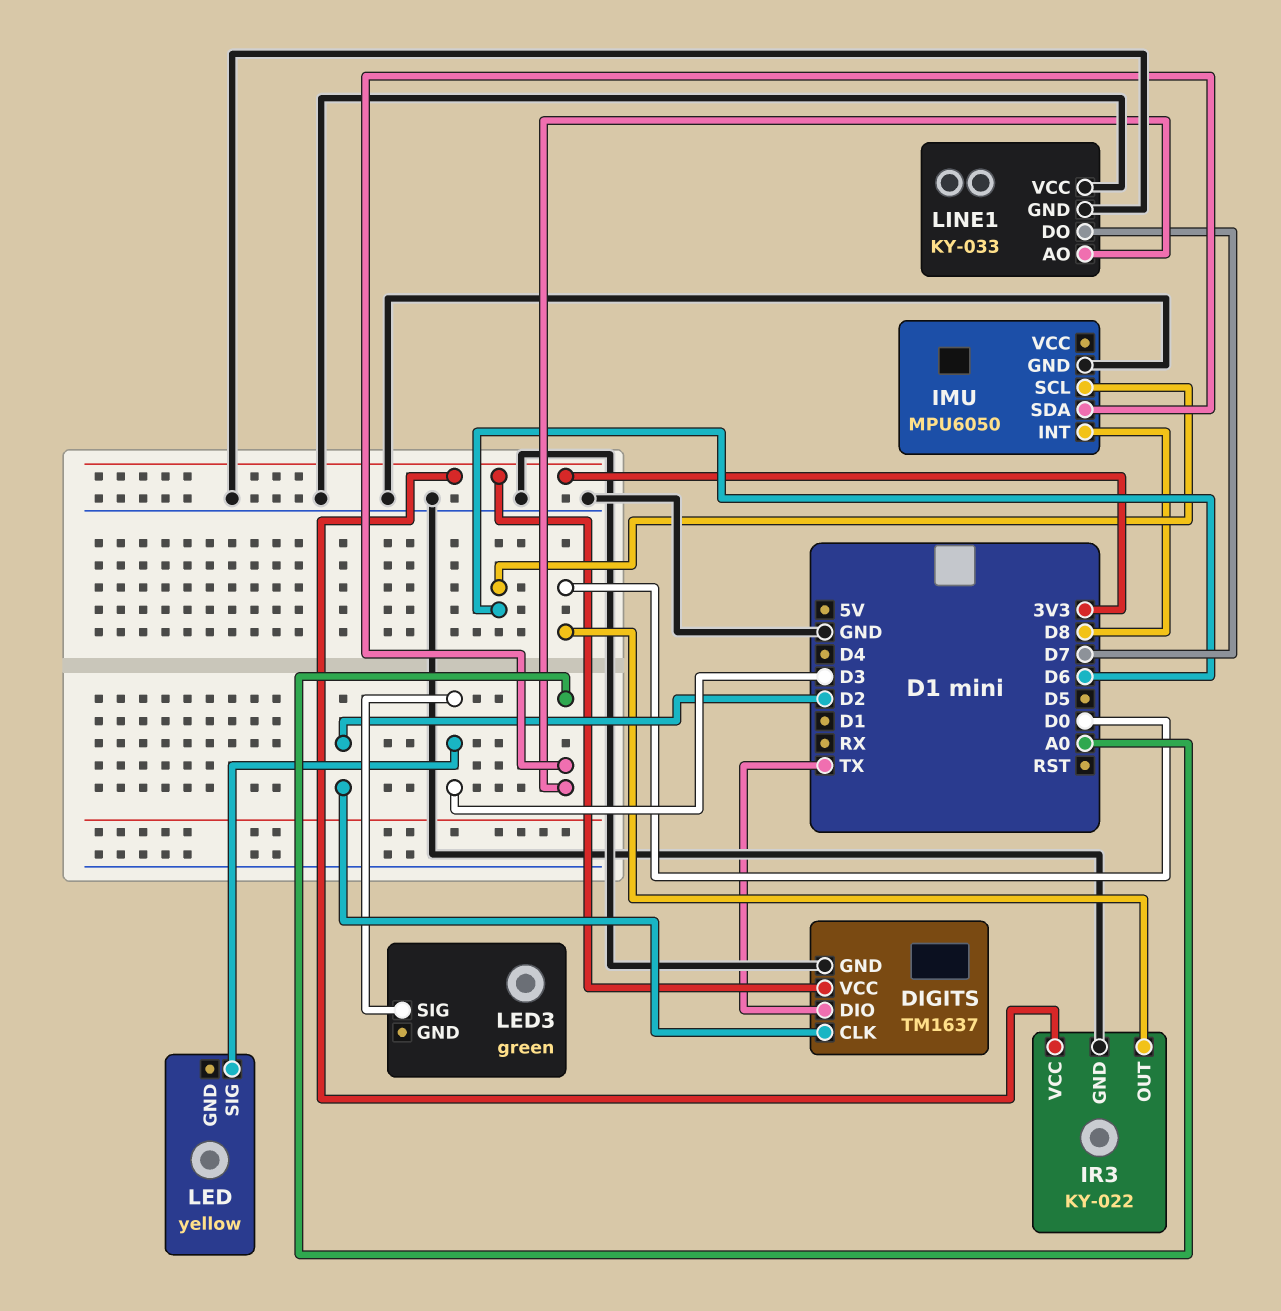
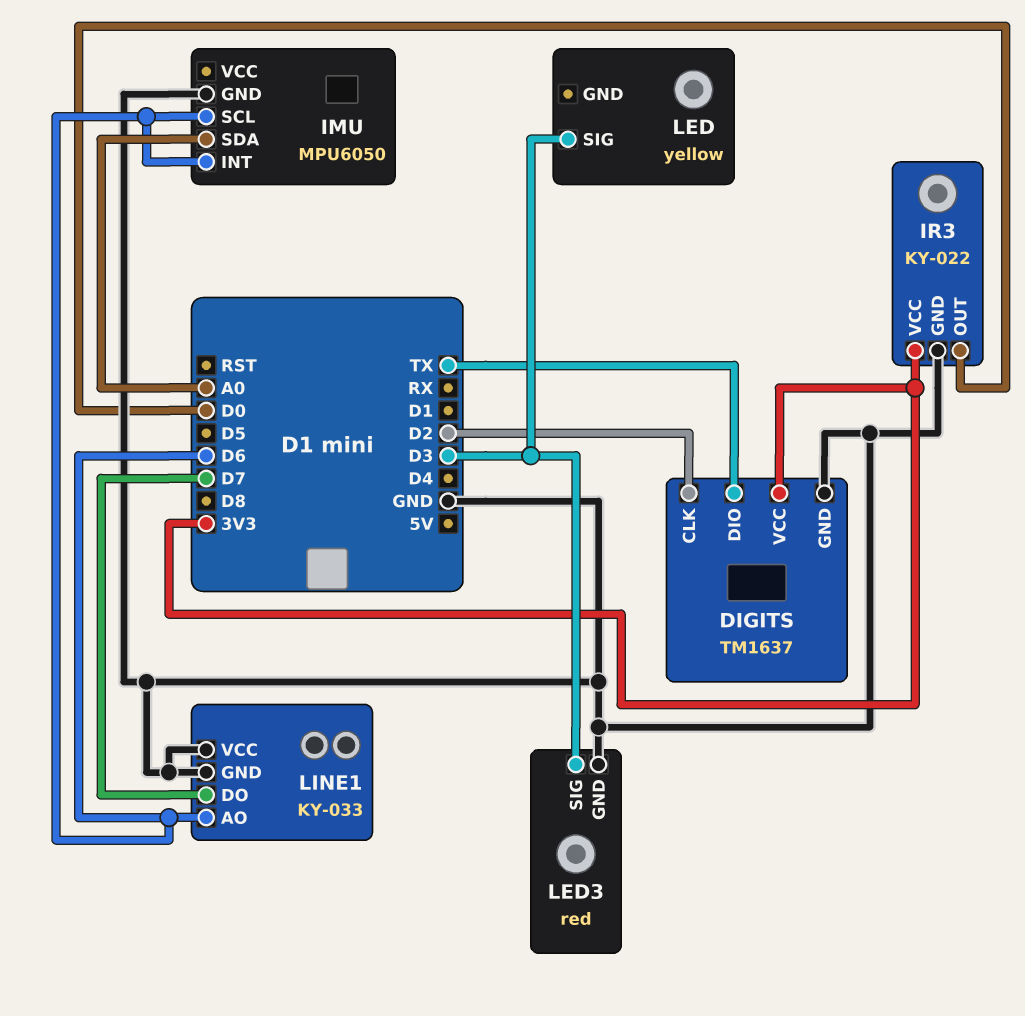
IMU pin INT: D8 -> D6
LED3: green -> red
LED3 pin GND: none -> GND
LINE1 pin AO: A0 -> D6

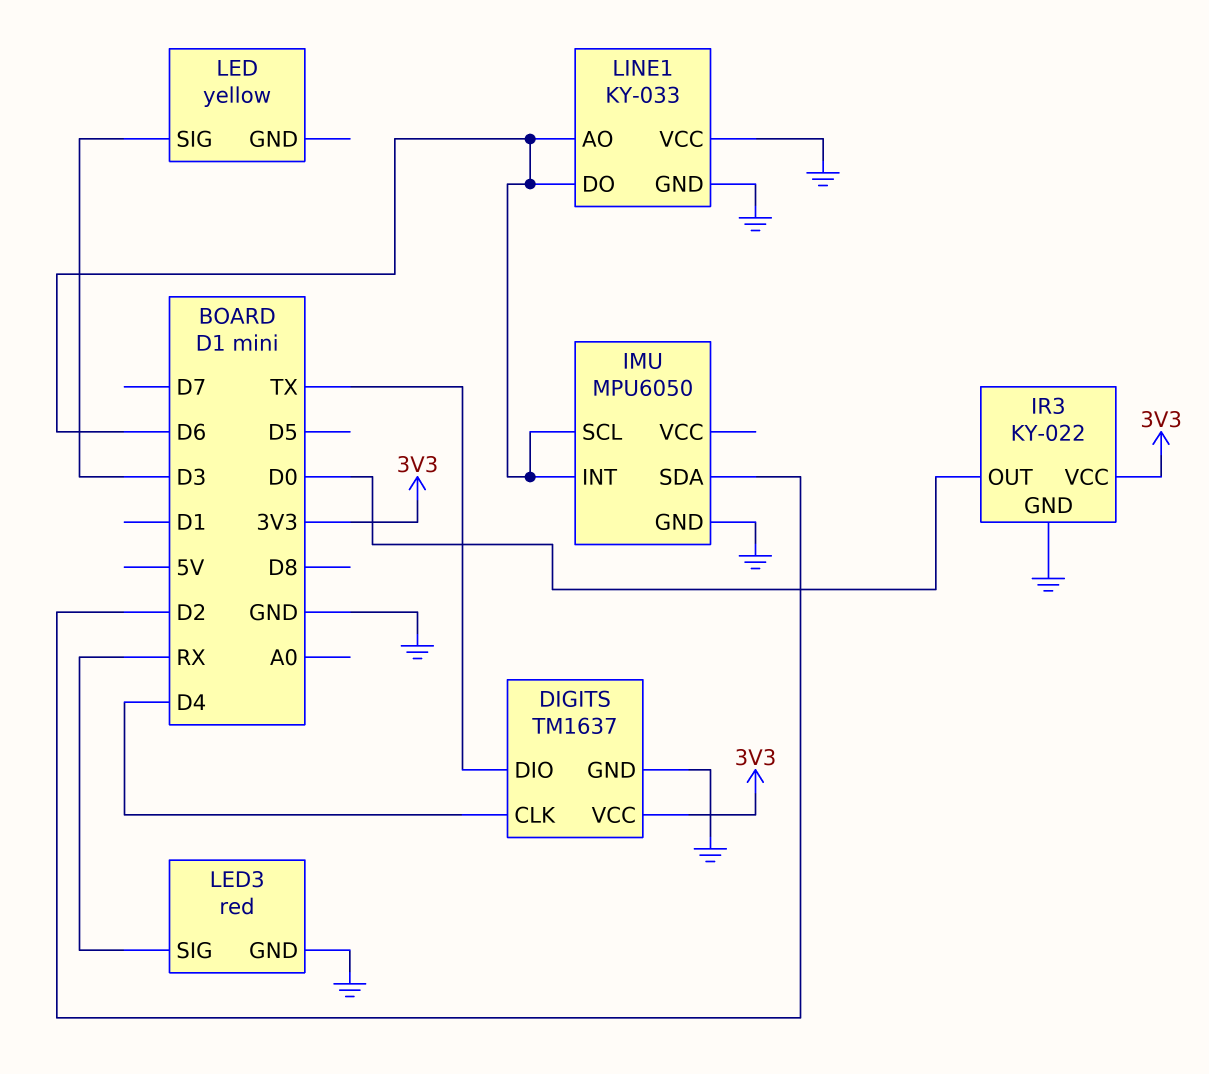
DIGITS pin CLK: D2 -> D4
IMU pin SDA: A0 -> D2
LED3 pin SIG: D3 -> RX
LINE1 pin DO: D7 -> D6

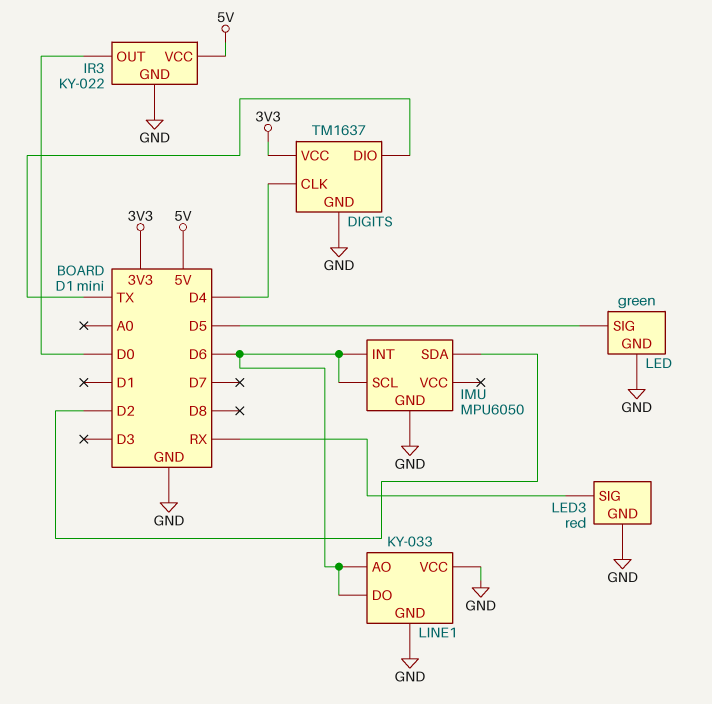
IR3 pin VCC: 3V3 -> 5V
LED: yellow -> green
LED pin GND: none -> GND
LED pin SIG: D3 -> D5

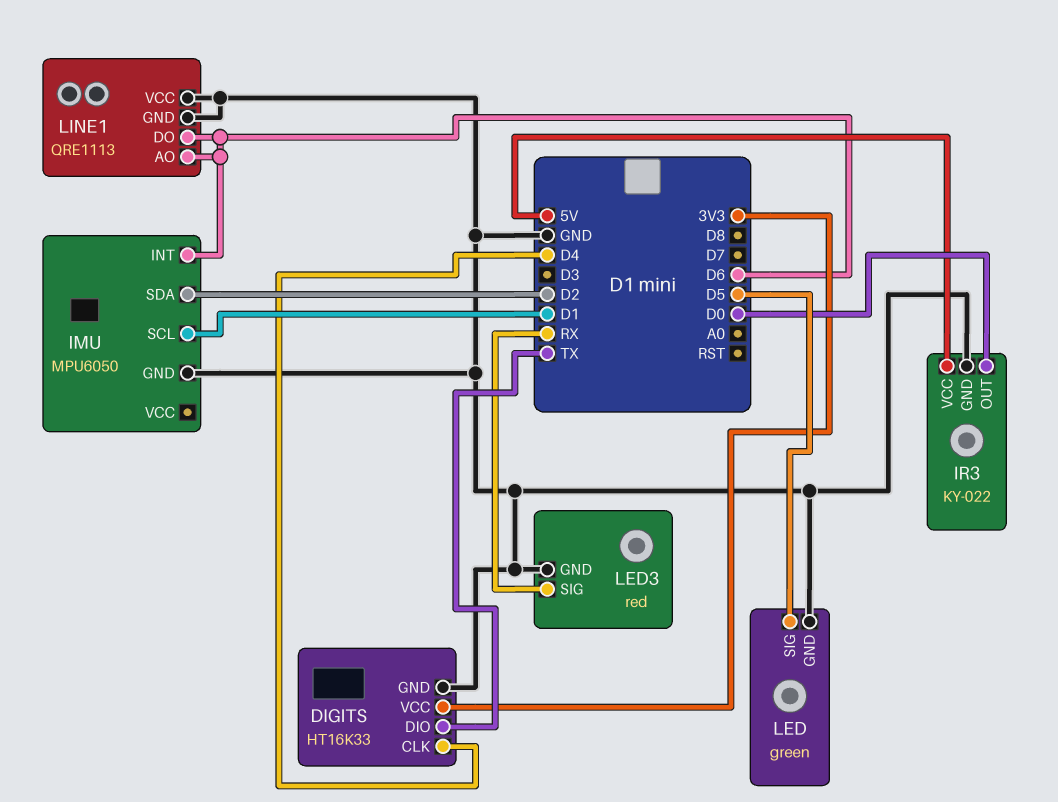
DIGITS: TM1637 -> HT16K33
IMU pin SCL: D6 -> D1
LINE1: KY-033 -> QRE1113

